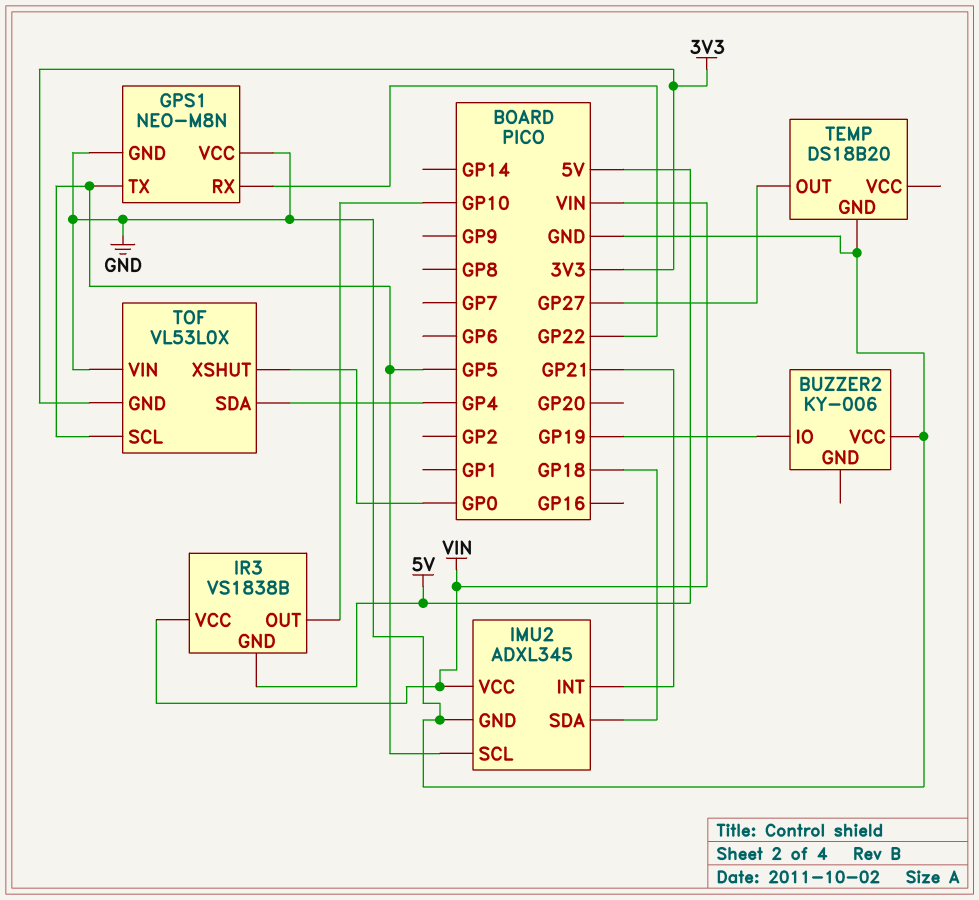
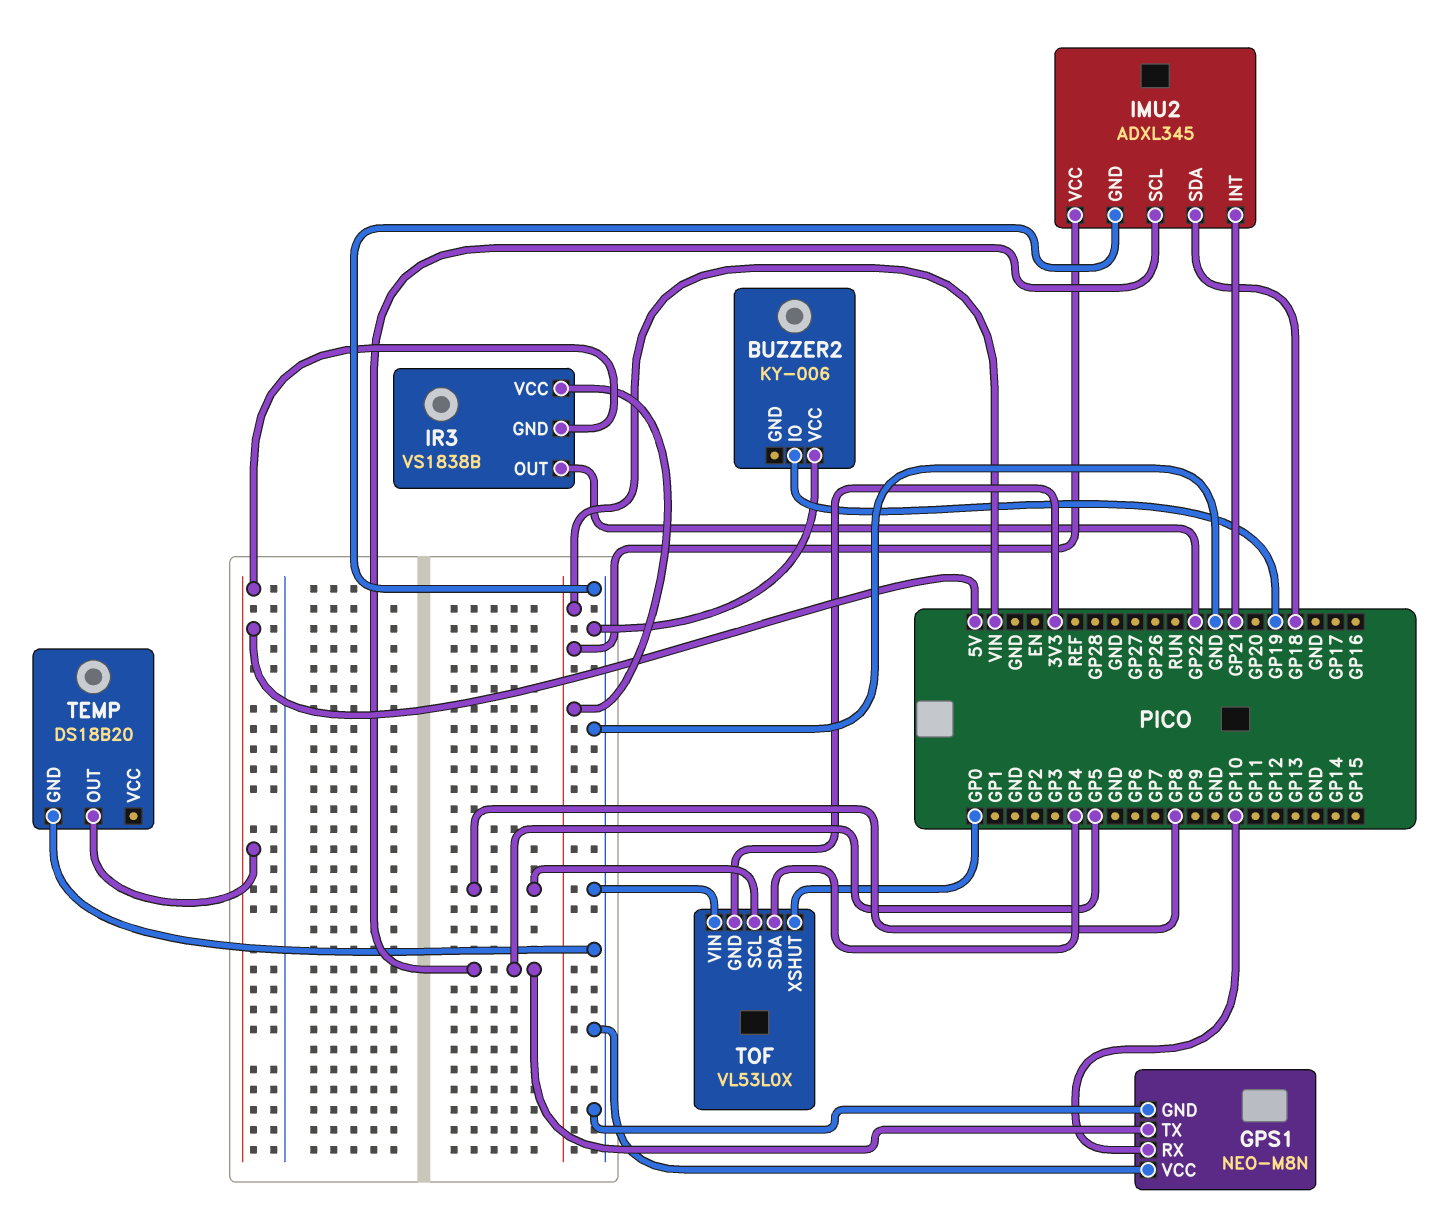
GPS1 pin RX: GP22 -> GP10
IR3 pin OUT: GP10 -> GP22
TEMP pin OUT: GP27 -> 5V
TOF pin SCL: GP5 -> GP8

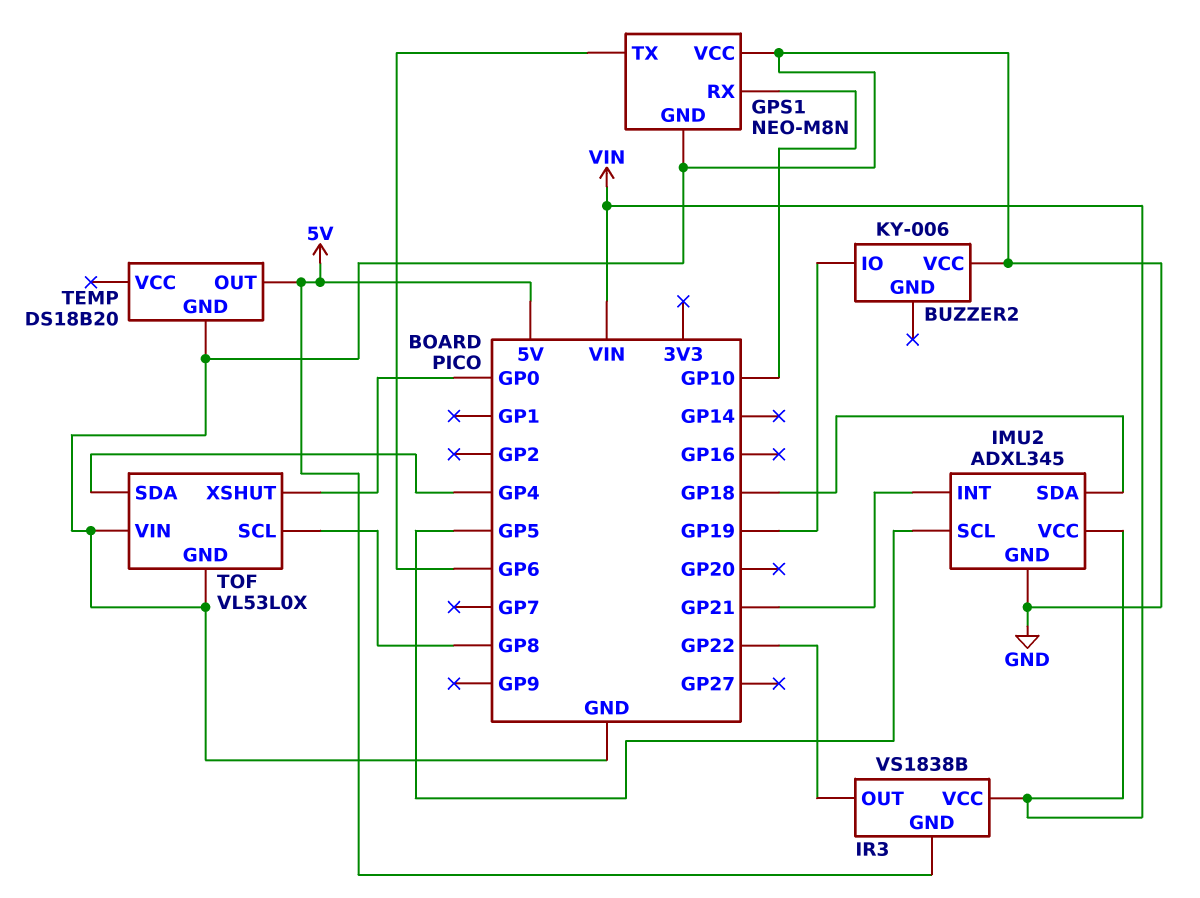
GPS1 pin TX: GP5 -> GP6
TOF pin GND: 3V3 -> GND

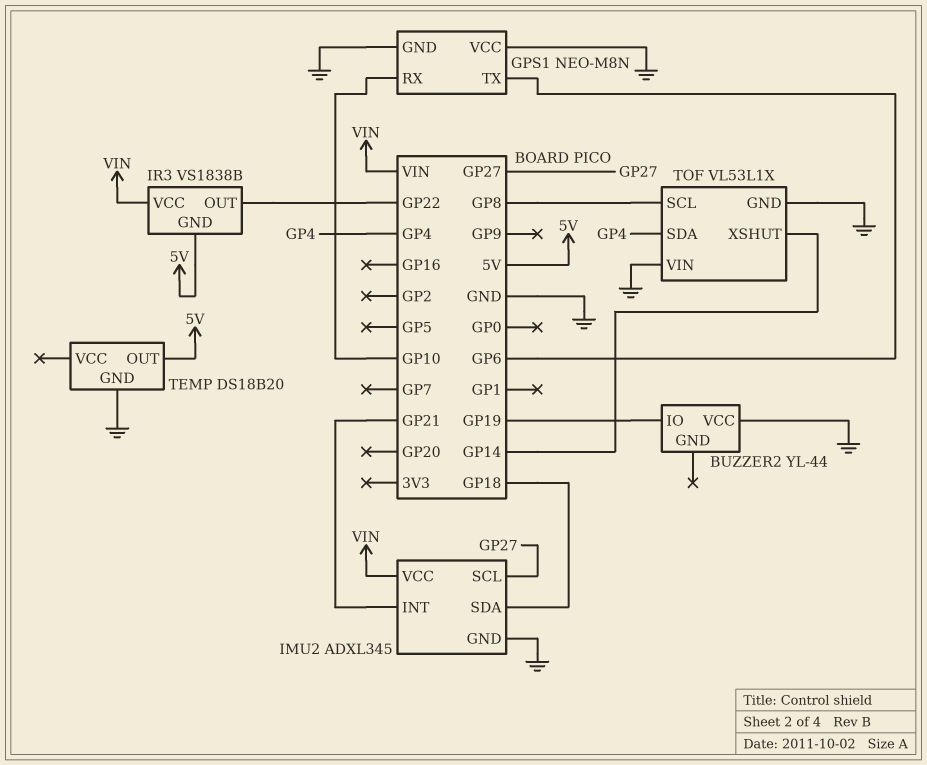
BUZZER2: KY-006 -> YL-44
IMU2 pin SCL: GP5 -> GP27
TOF: VL53L0X -> VL53L1X
TOF pin XSHUT: GP0 -> GP14

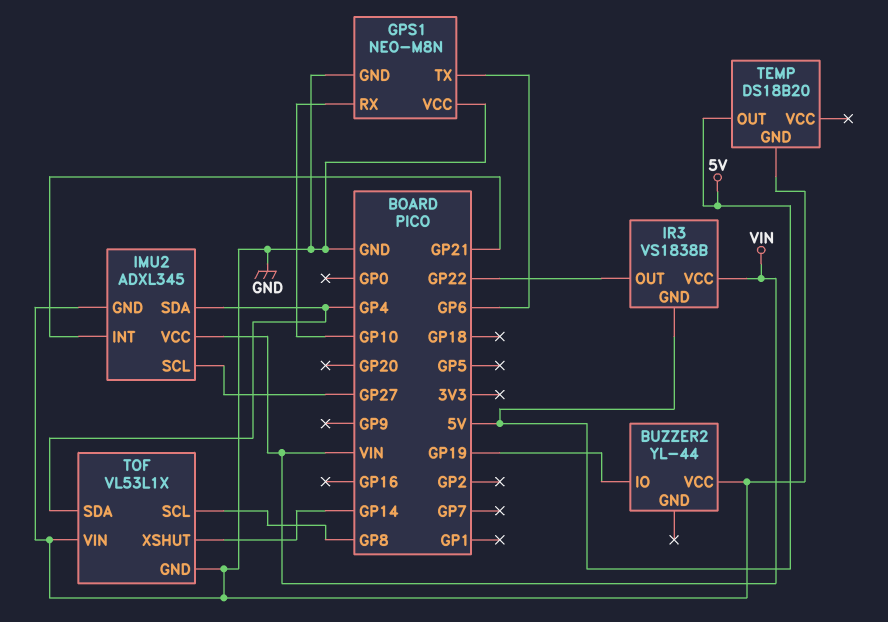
IMU2 pin SDA: GP18 -> GP4

